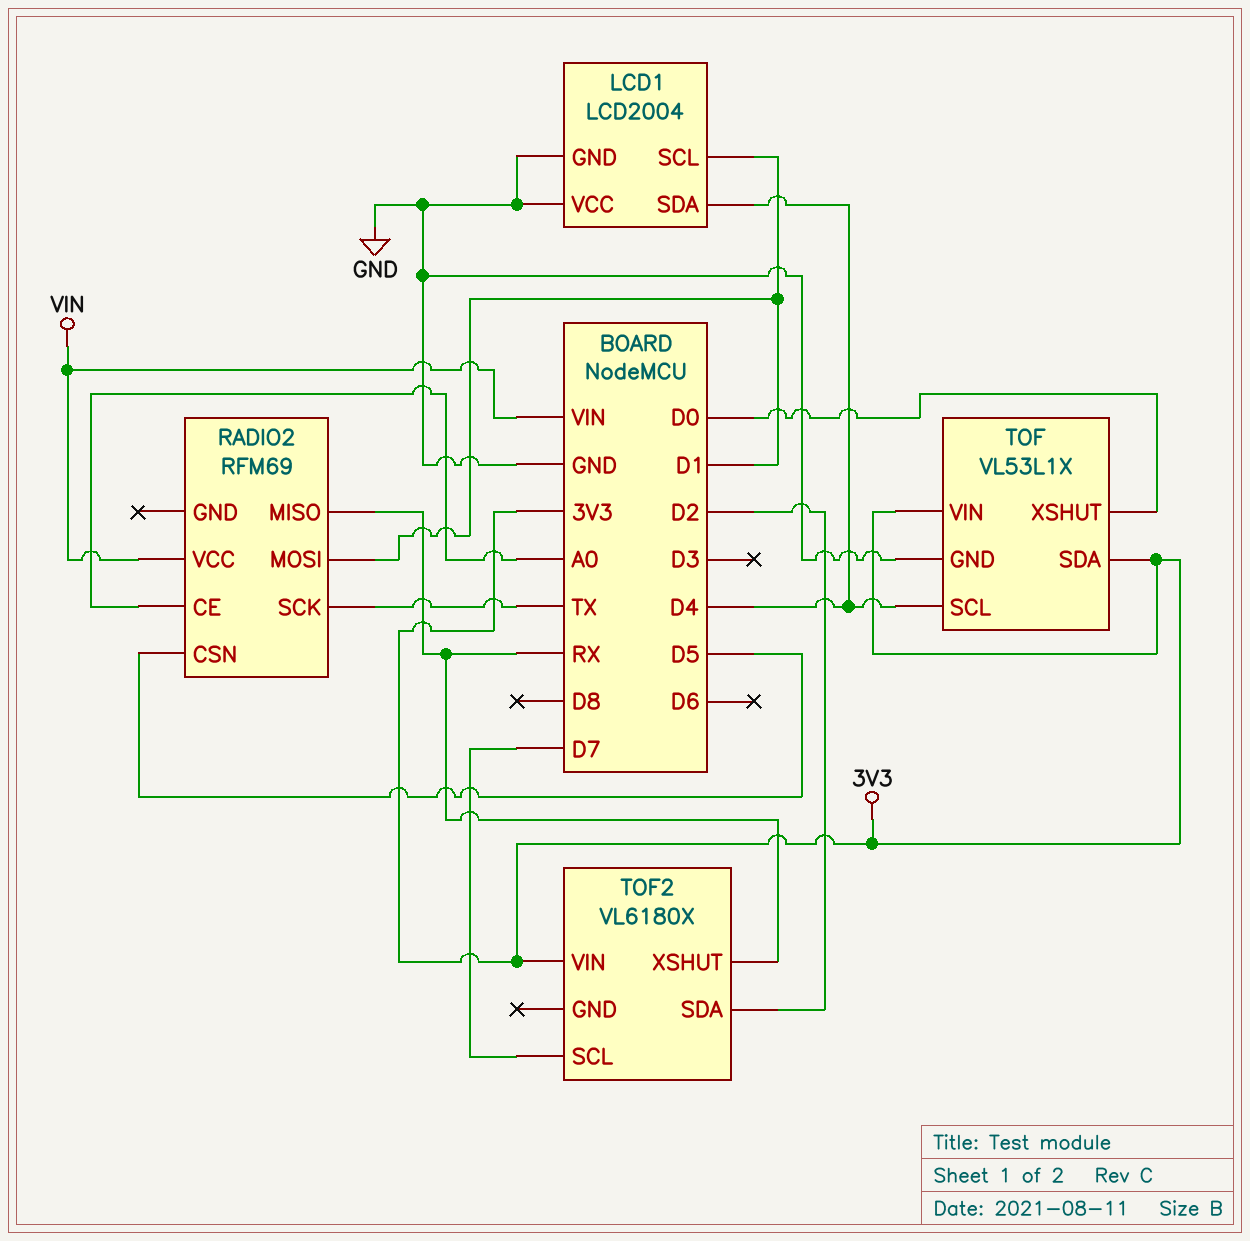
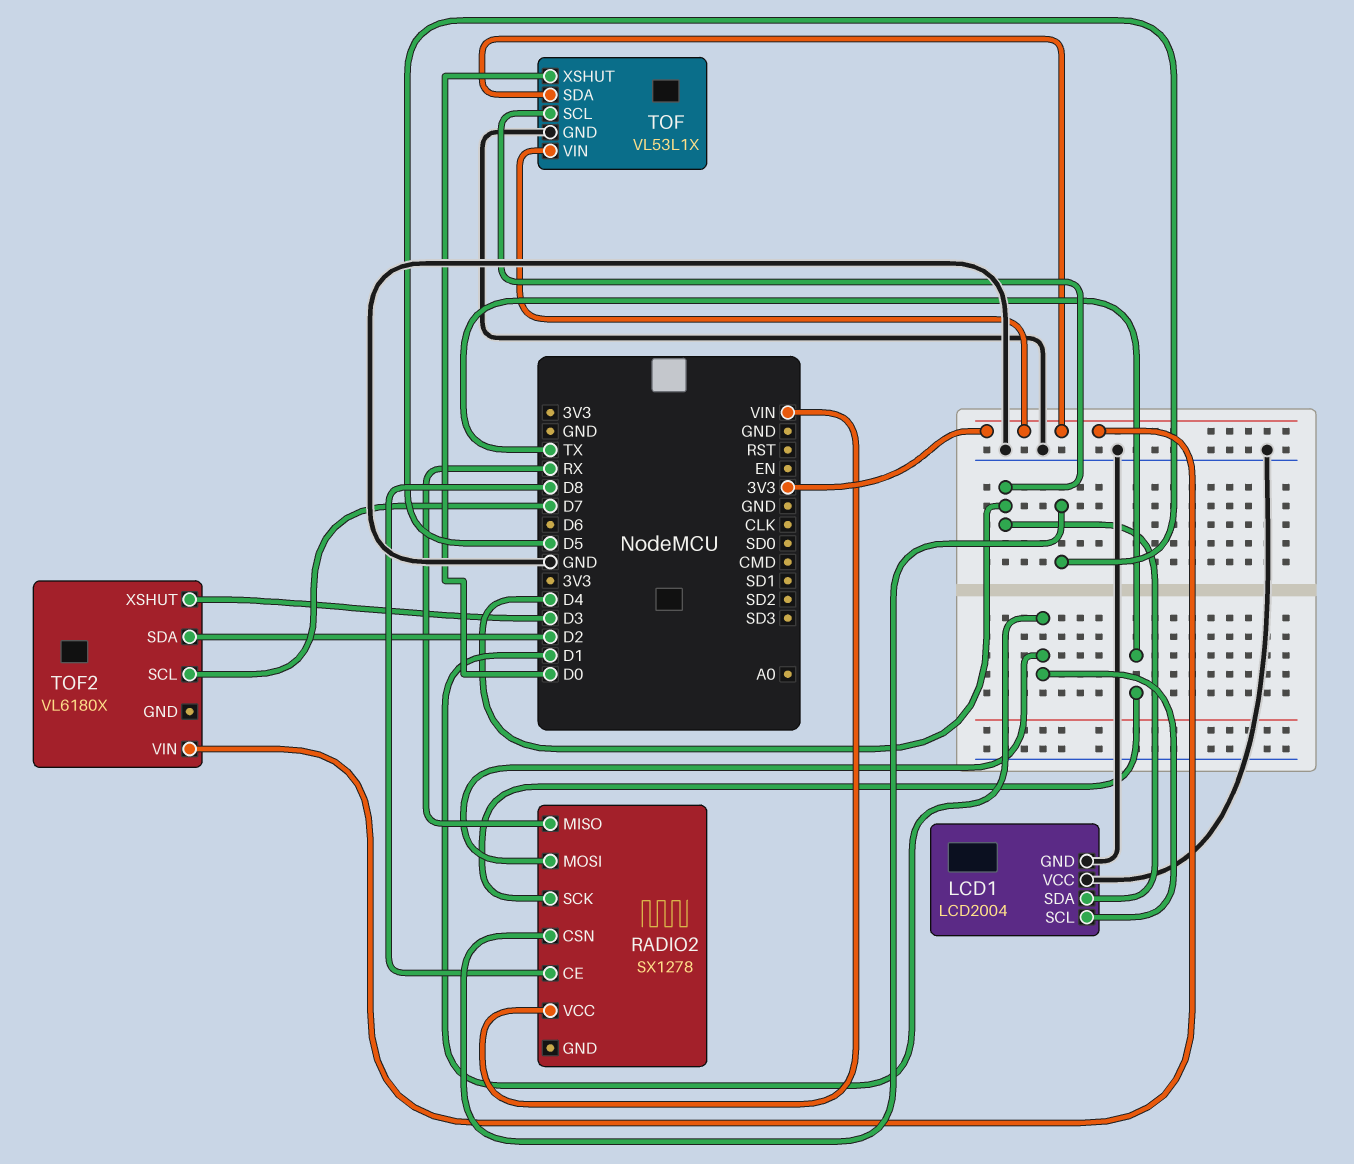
RADIO2: RFM69 -> SX1278
RADIO2 pin CE: A0 -> D8
TOF2 pin XSHUT: RX -> D3

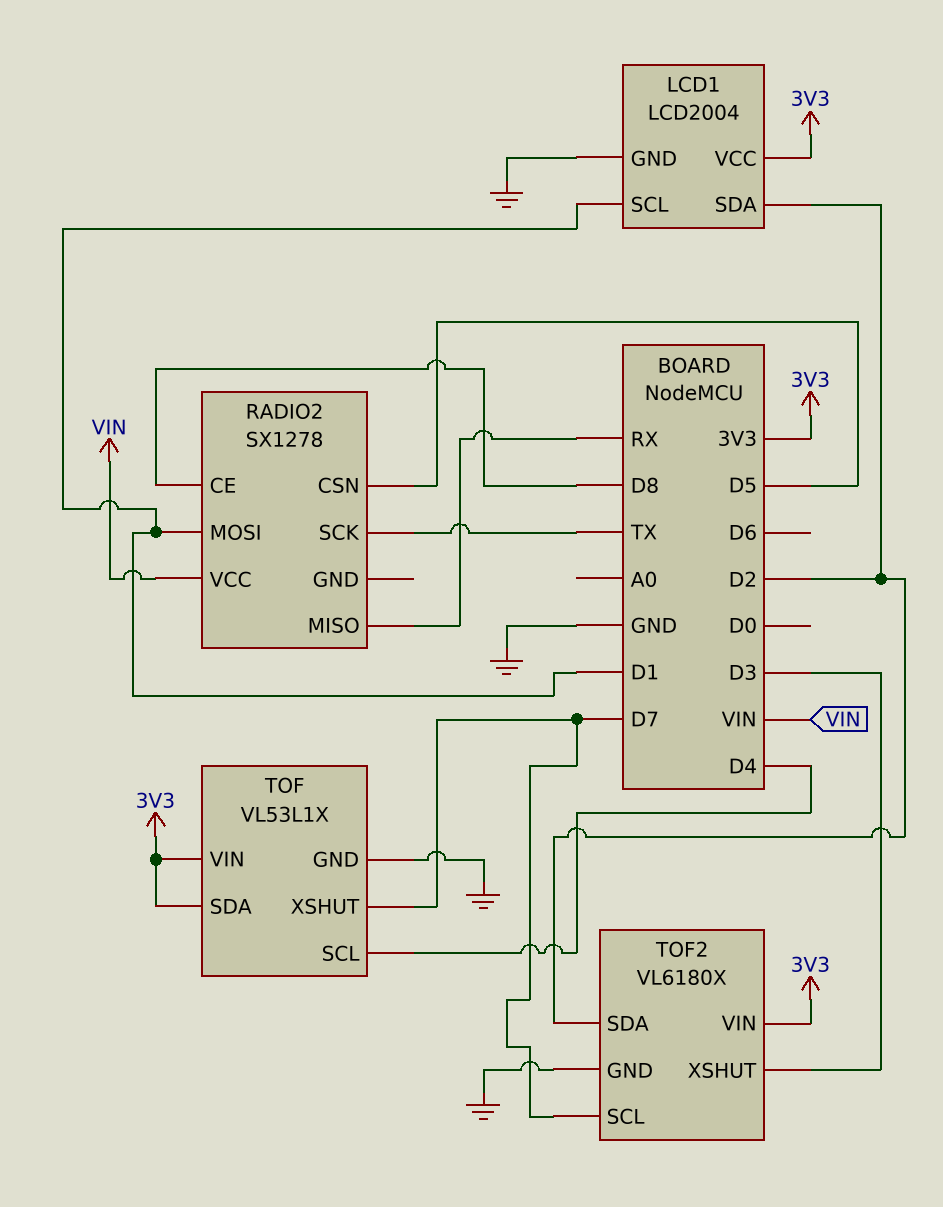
LCD1 pin SDA: D4 -> D2
LCD1 pin VCC: GND -> 3V3
TOF pin XSHUT: D0 -> D7
TOF2 pin GND: none -> GND

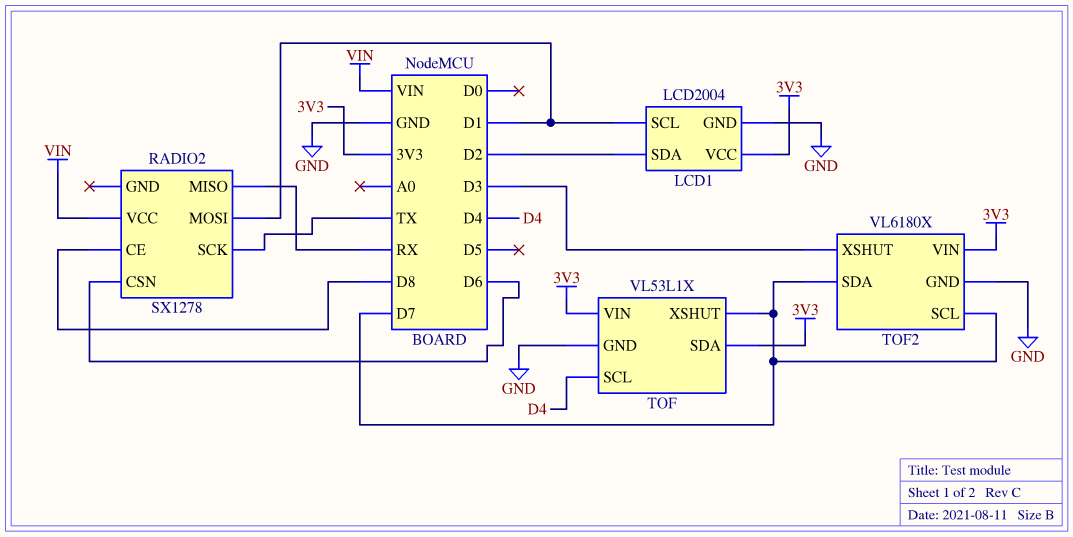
RADIO2 pin CSN: D5 -> D6
TOF2 pin SDA: D2 -> D7

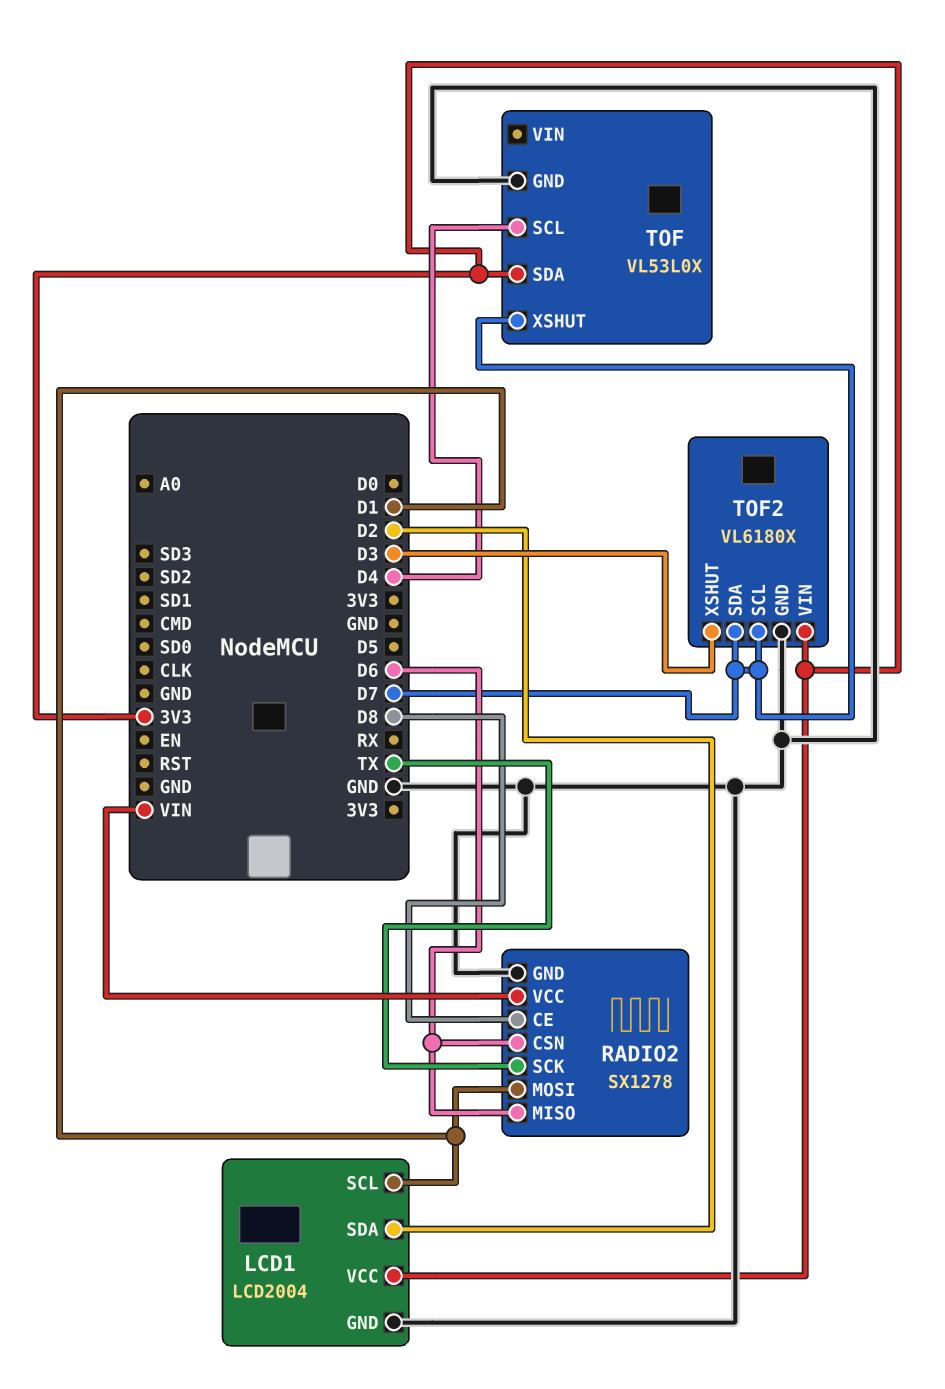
RADIO2 pin GND: none -> GND
RADIO2 pin MISO: RX -> D6
TOF: VL53L1X -> VL53L0X
TOF pin VIN: 3V3 -> none

